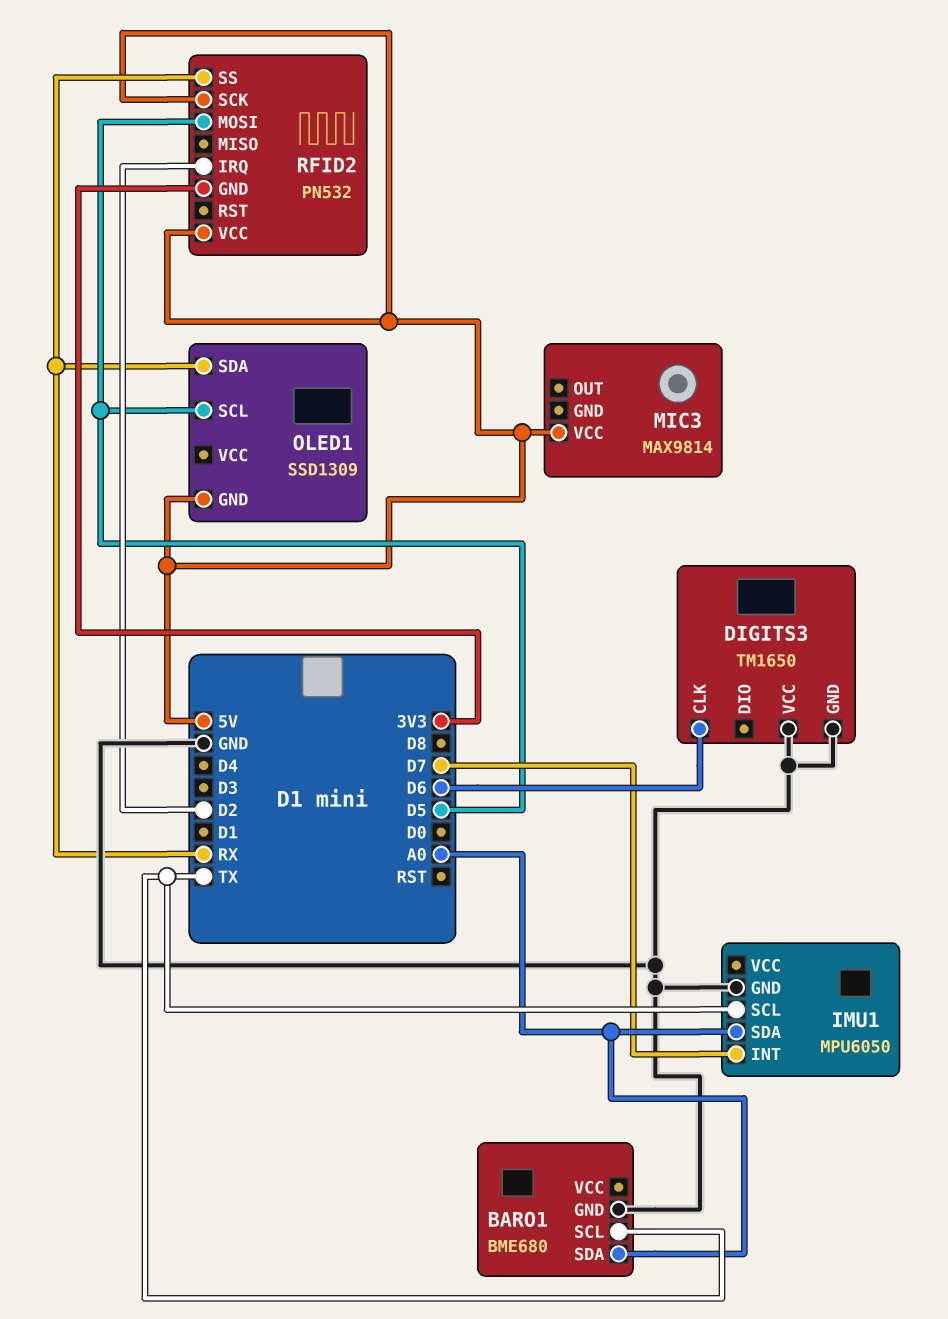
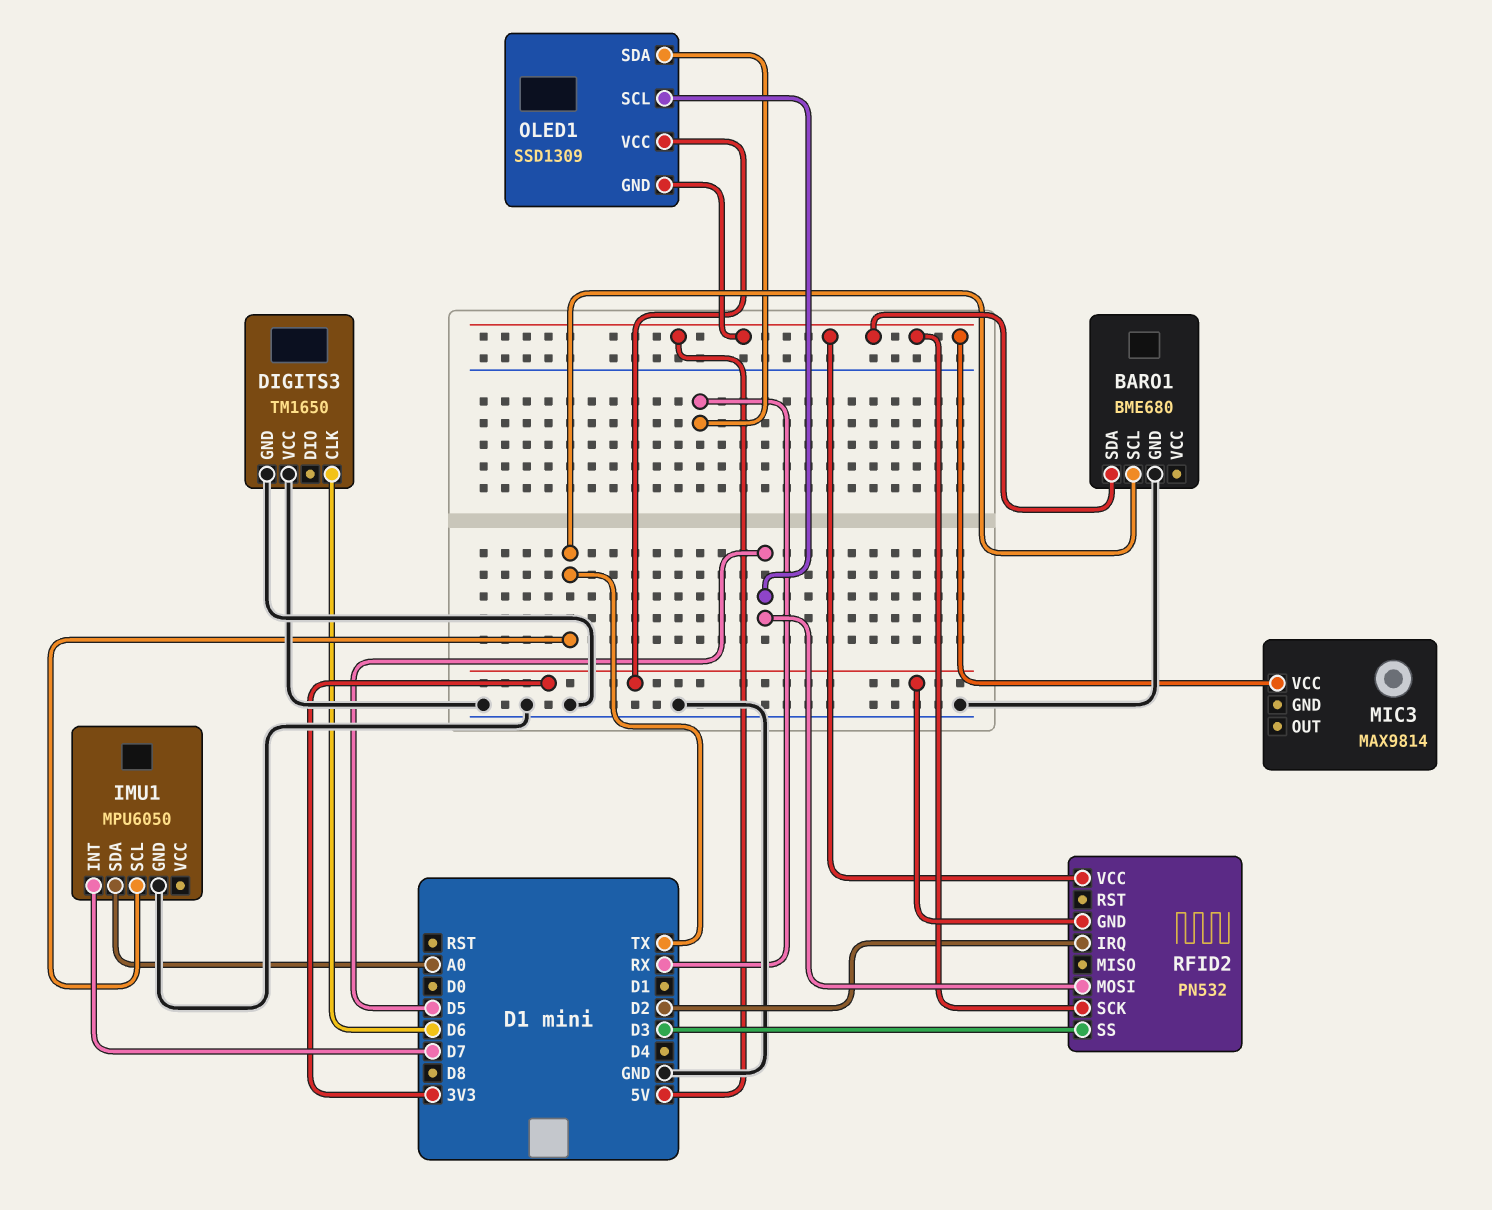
BARO1 pin SDA: A0 -> 5V
OLED1 pin VCC: none -> 3V3
RFID2 pin SS: RX -> D3

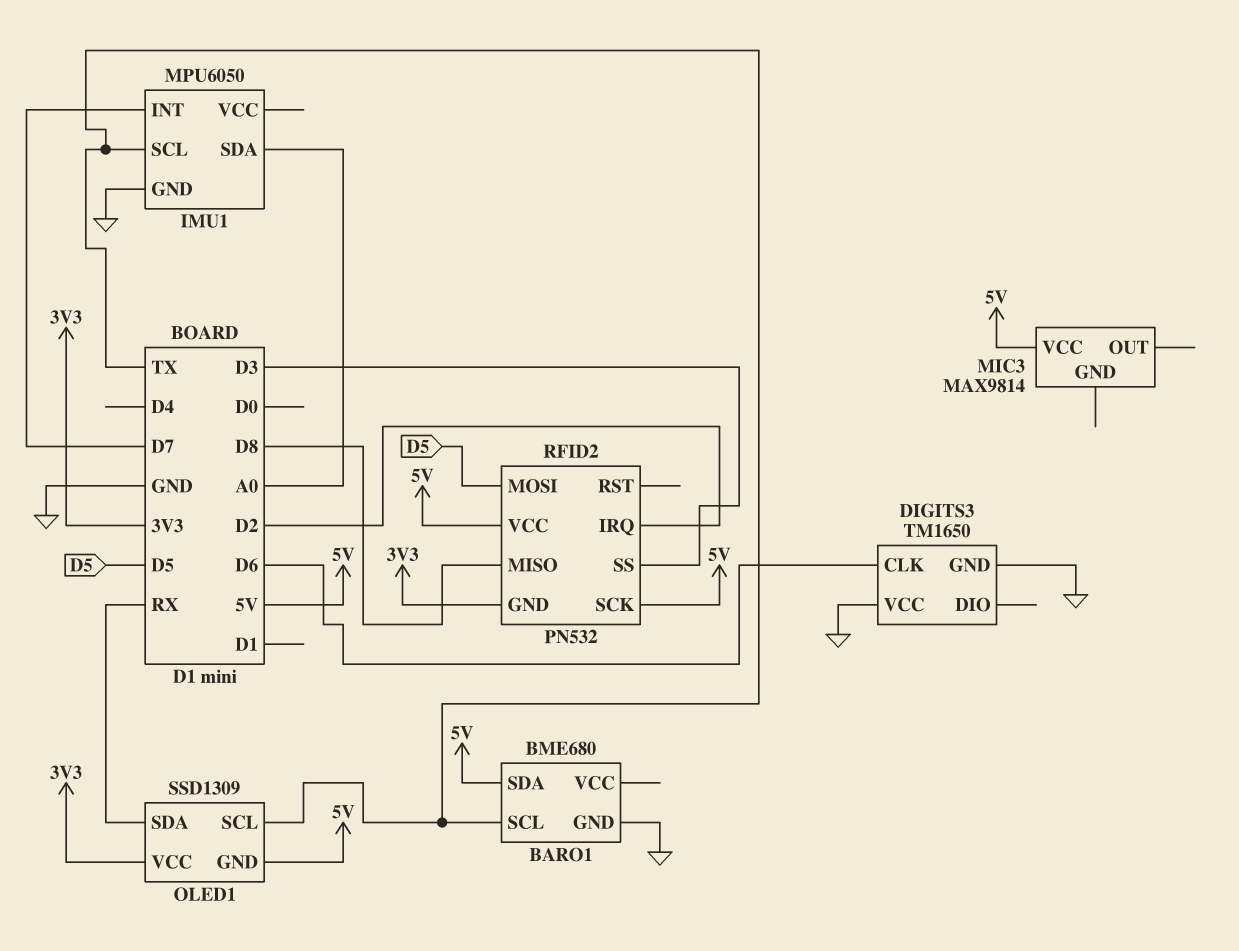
OLED1 pin SCL: D5 -> TX
RFID2 pin MISO: none -> D8

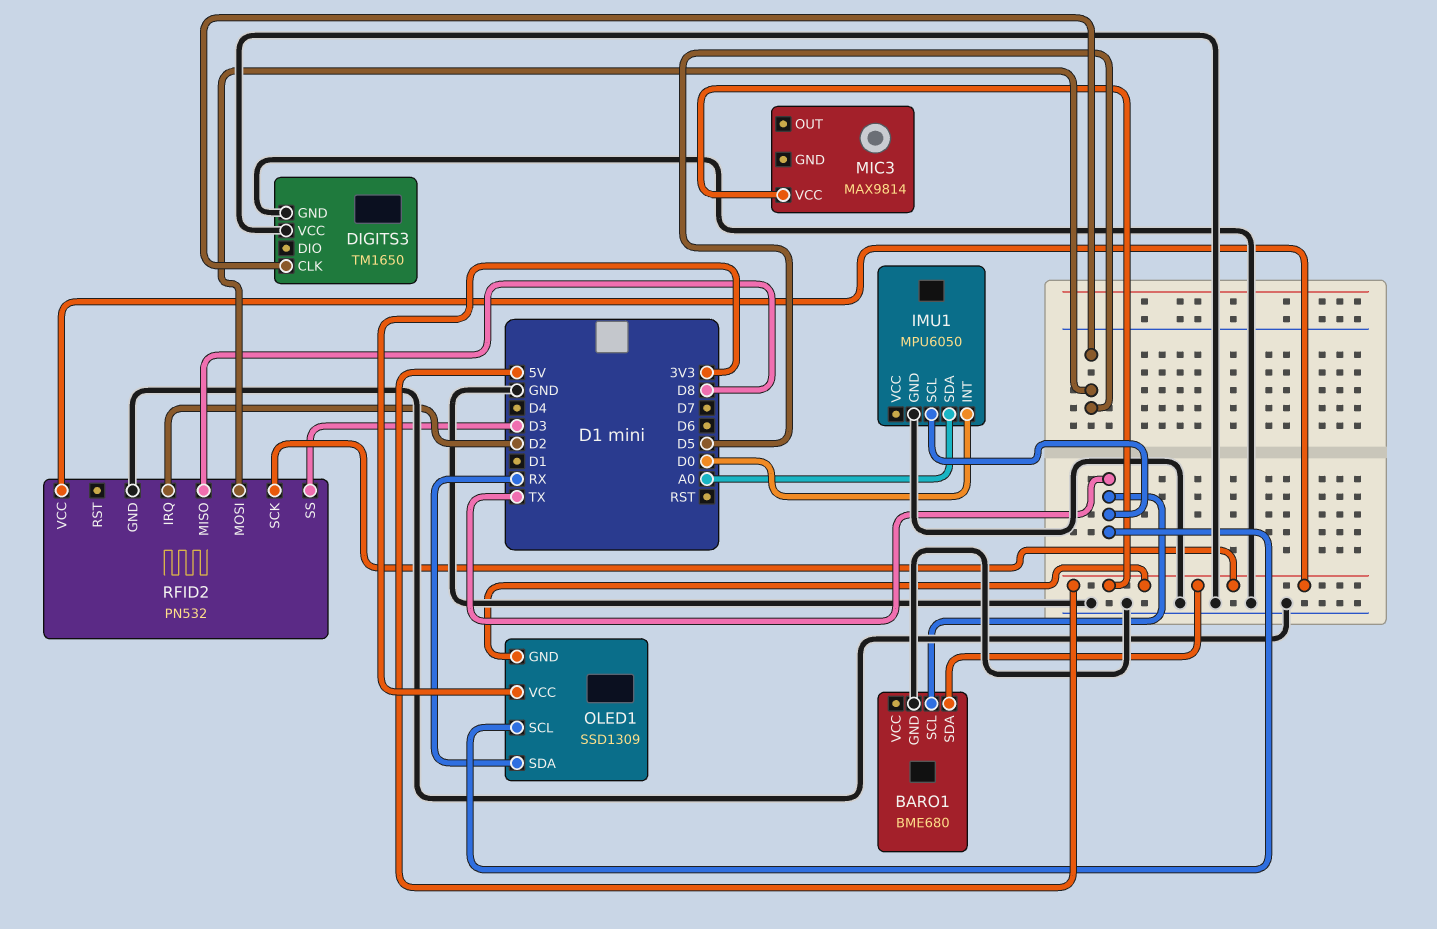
DIGITS3 pin CLK: D6 -> D5
IMU1 pin INT: D7 -> D0
RFID2 pin GND: 3V3 -> GND

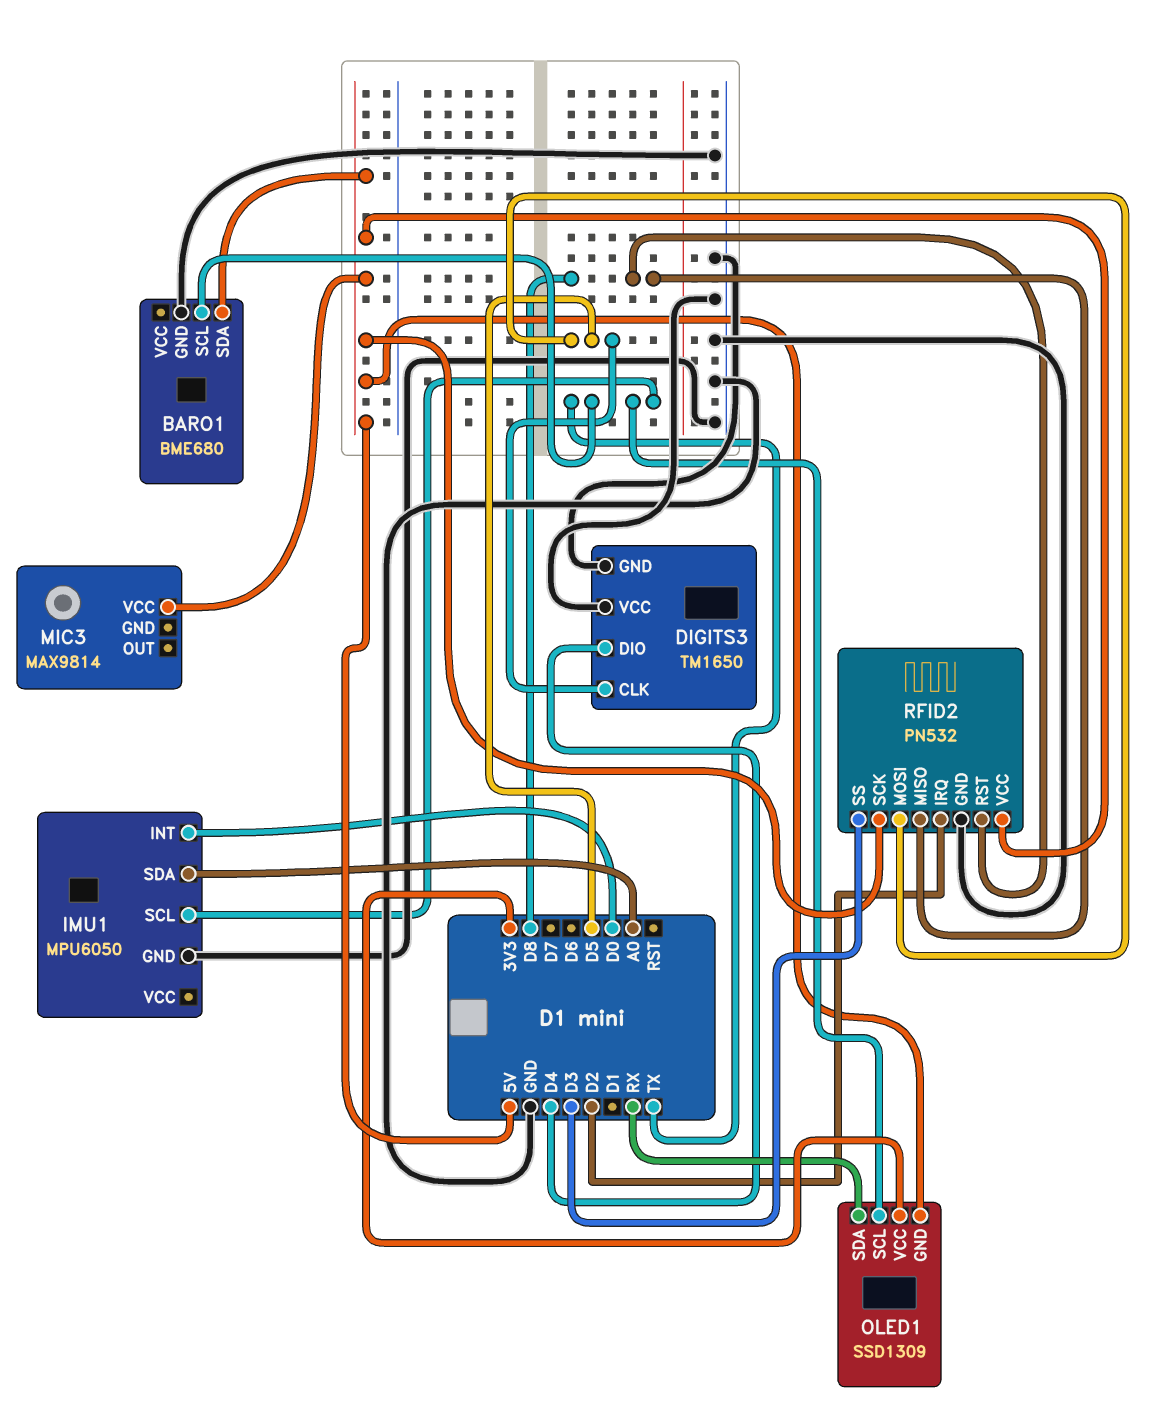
DIGITS3 pin DIO: none -> D4
RFID2 pin RST: none -> D8

